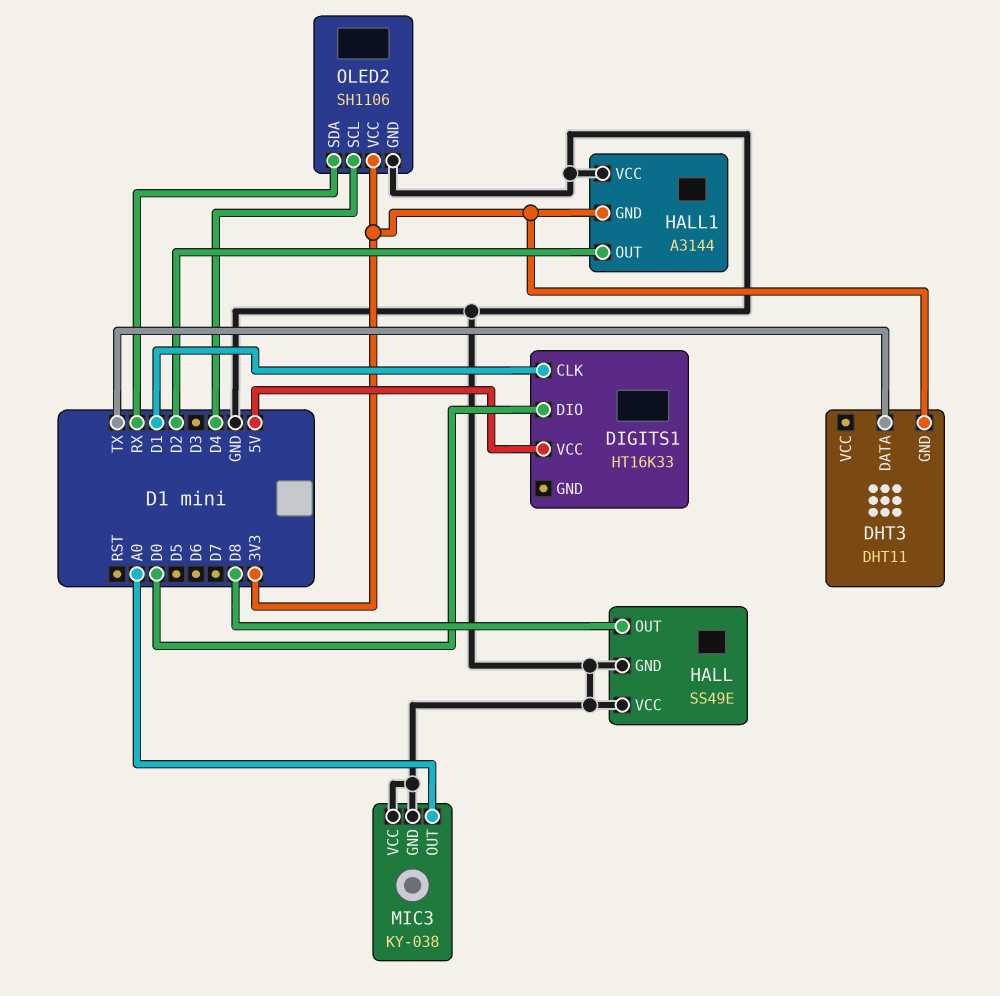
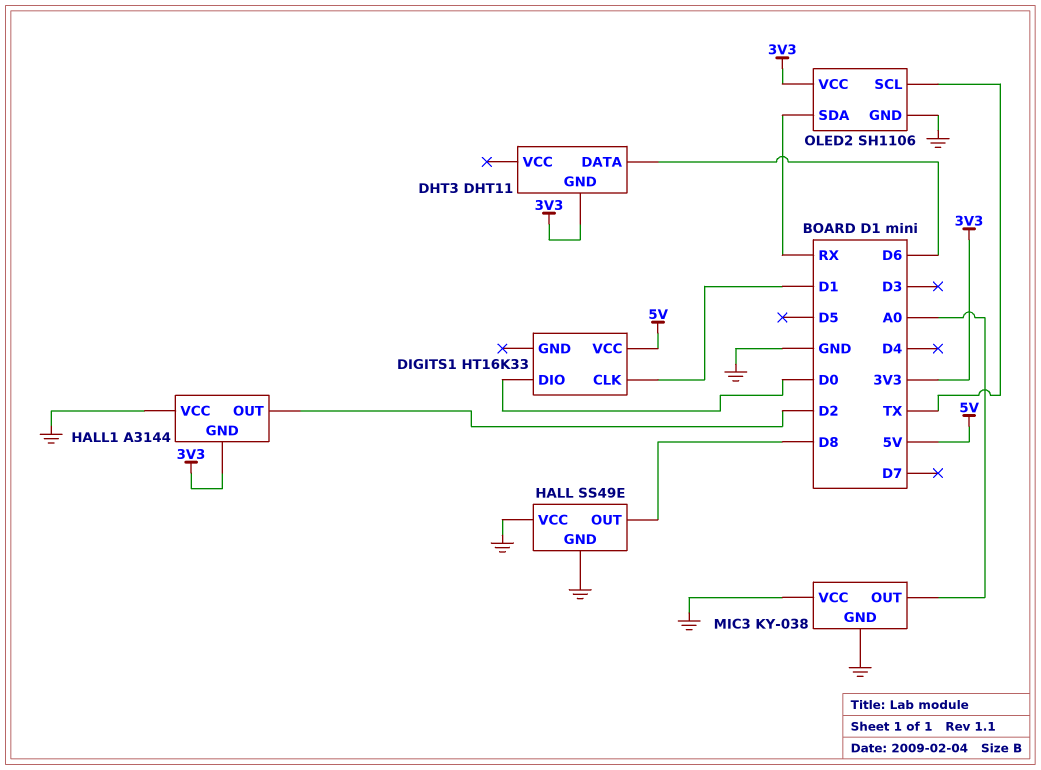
DHT3 pin DATA: TX -> D6
OLED2 pin SCL: D4 -> TX

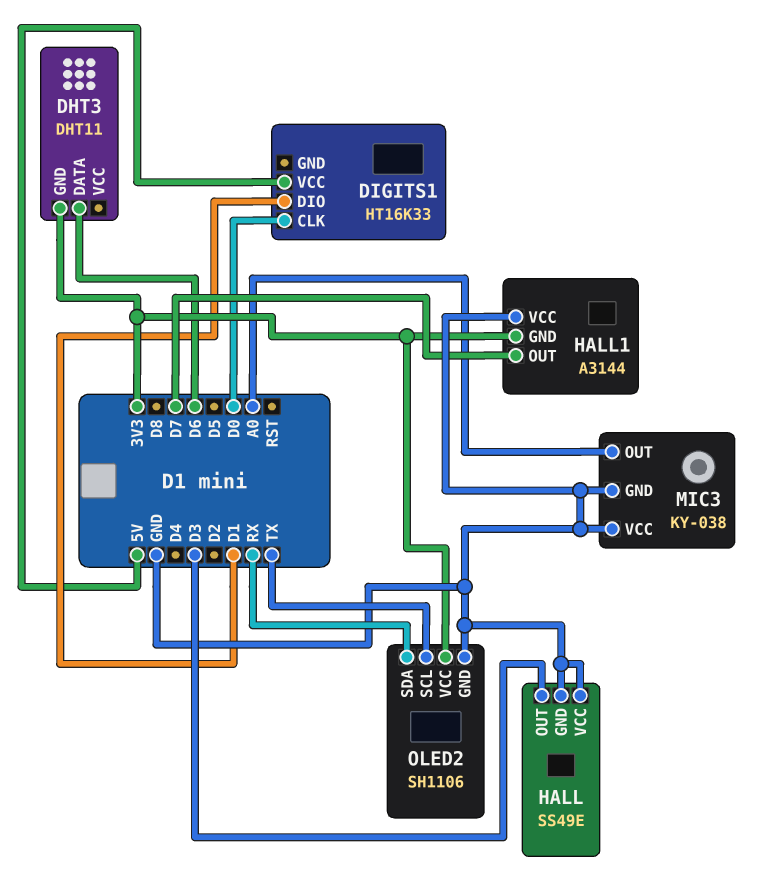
DIGITS1 pin CLK: D1 -> D0
DIGITS1 pin DIO: D0 -> D1
HALL pin OUT: D8 -> D3
HALL1 pin OUT: D2 -> D7

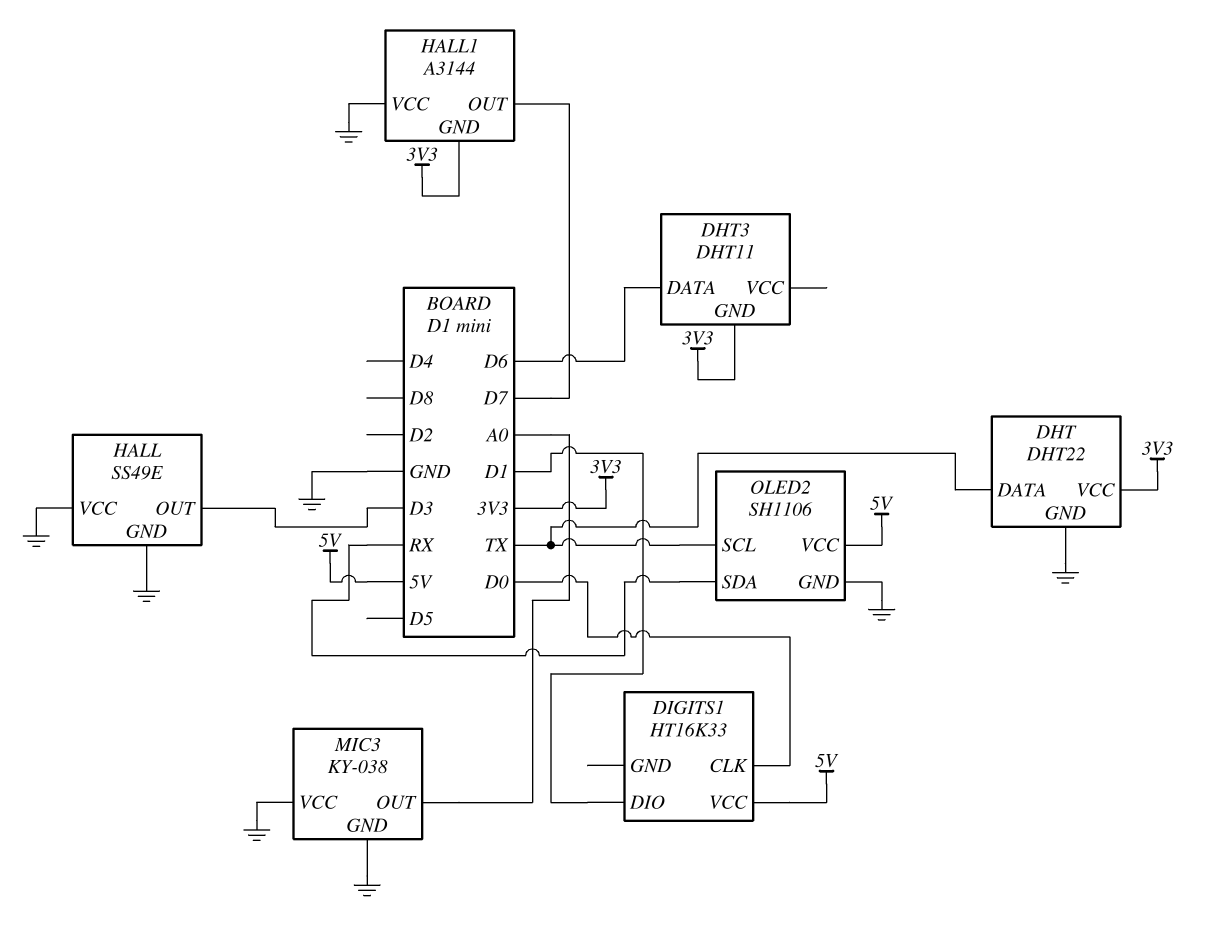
DHT: none -> DHT22
DHT pin DATA: none -> TX
DHT pin GND: none -> GND
DHT pin VCC: none -> 3V3
OLED2 pin VCC: 3V3 -> 5V

